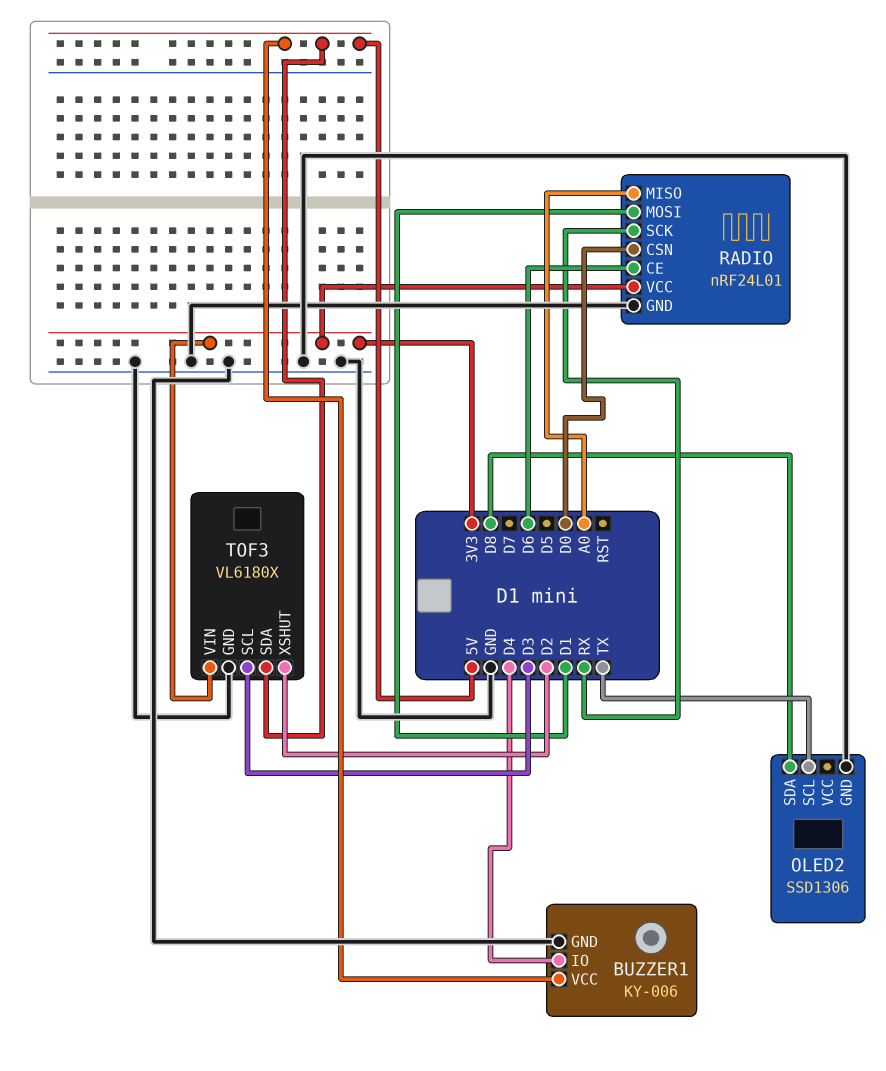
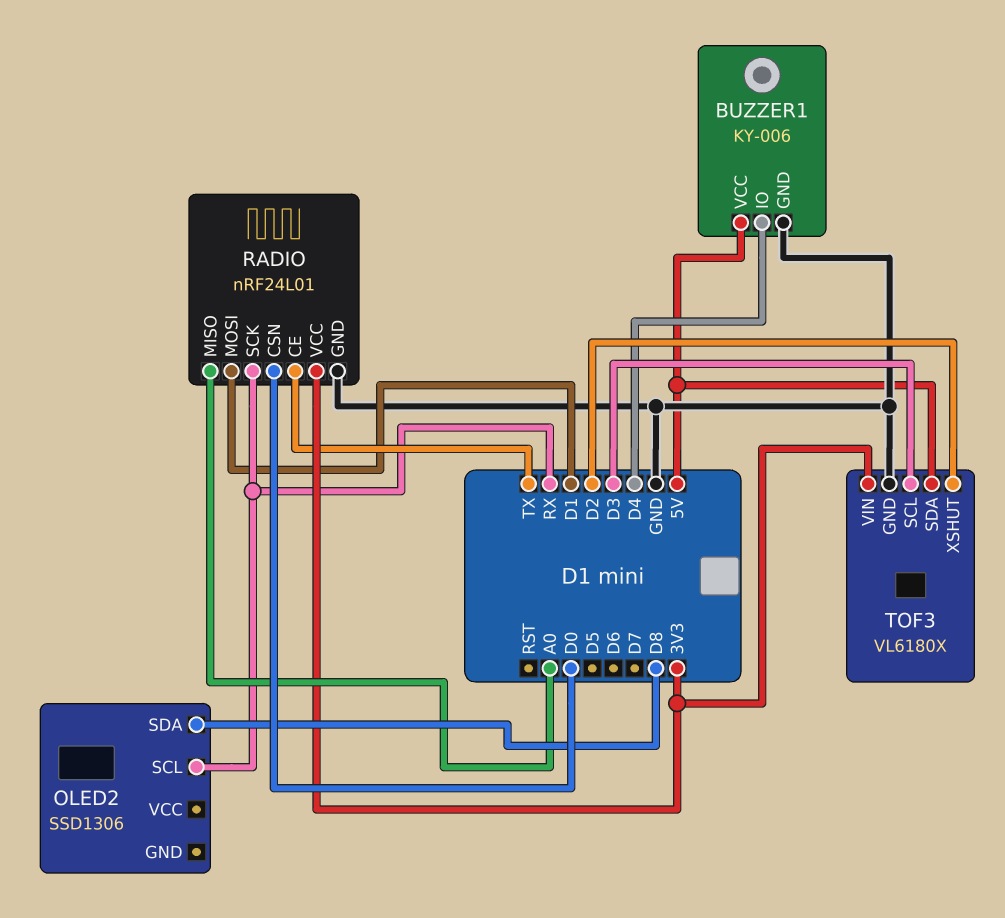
OLED2 pin GND: GND -> none
OLED2 pin SCL: TX -> RX
RADIO pin CE: D6 -> TX

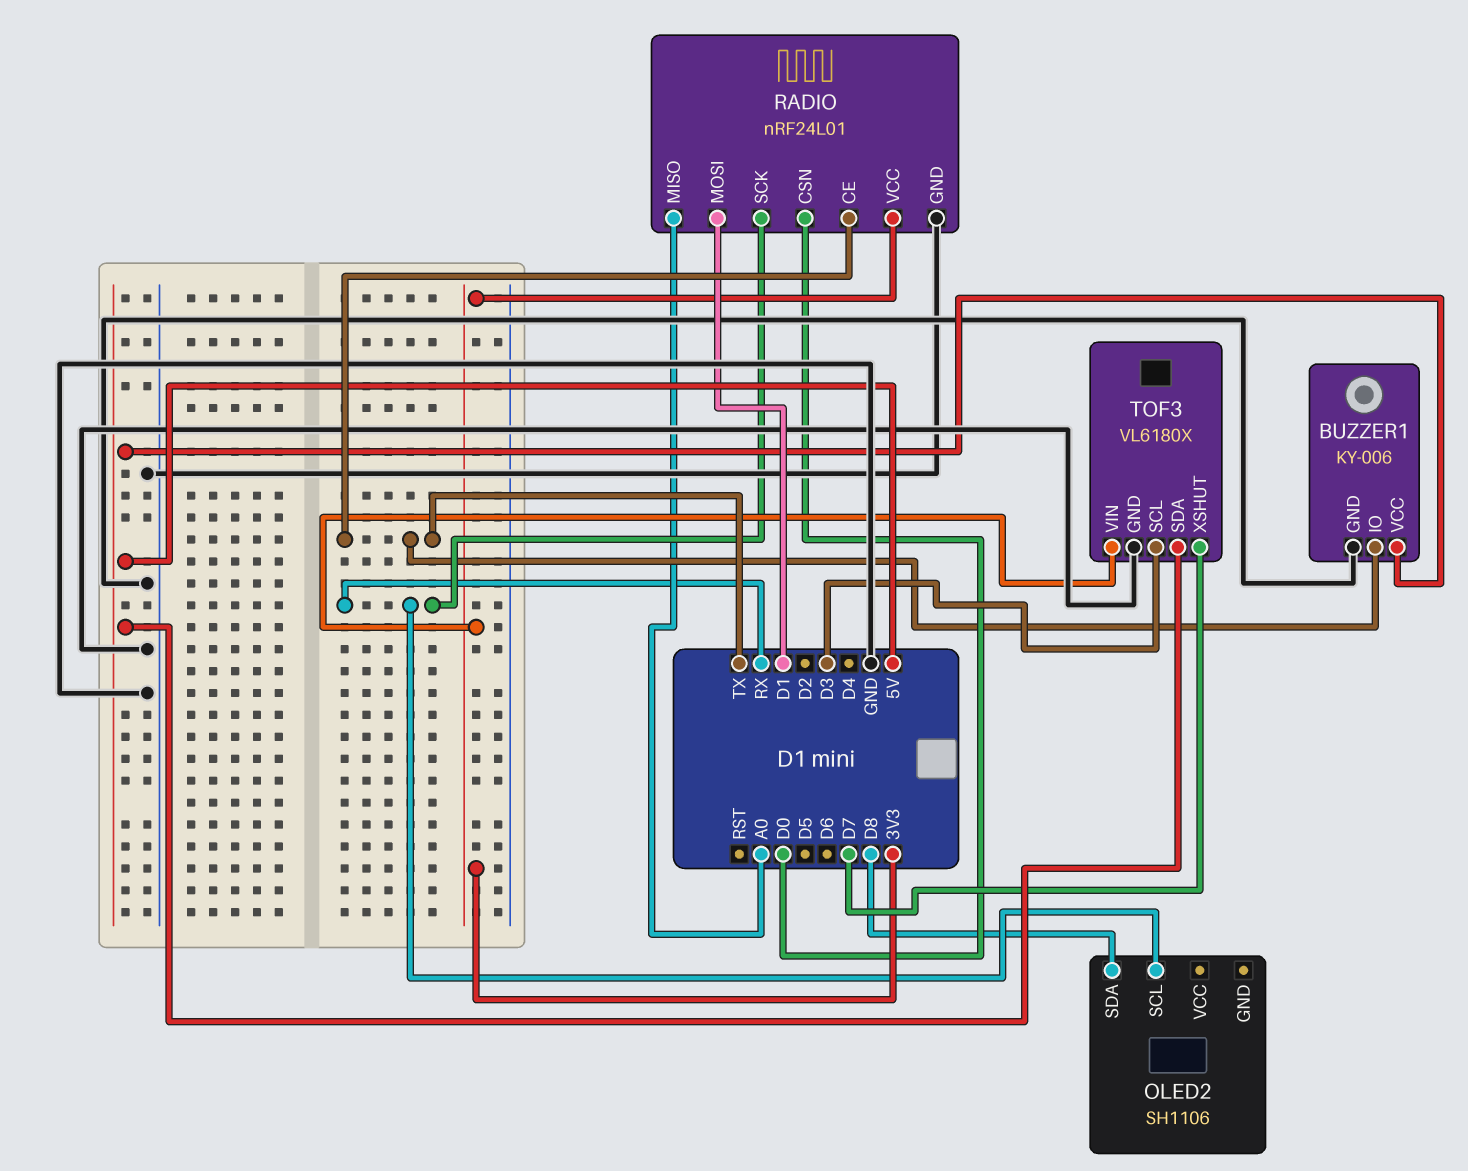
BUZZER1 pin IO: D4 -> TX
OLED2: SSD1306 -> SH1106
TOF3 pin XSHUT: D2 -> D7

